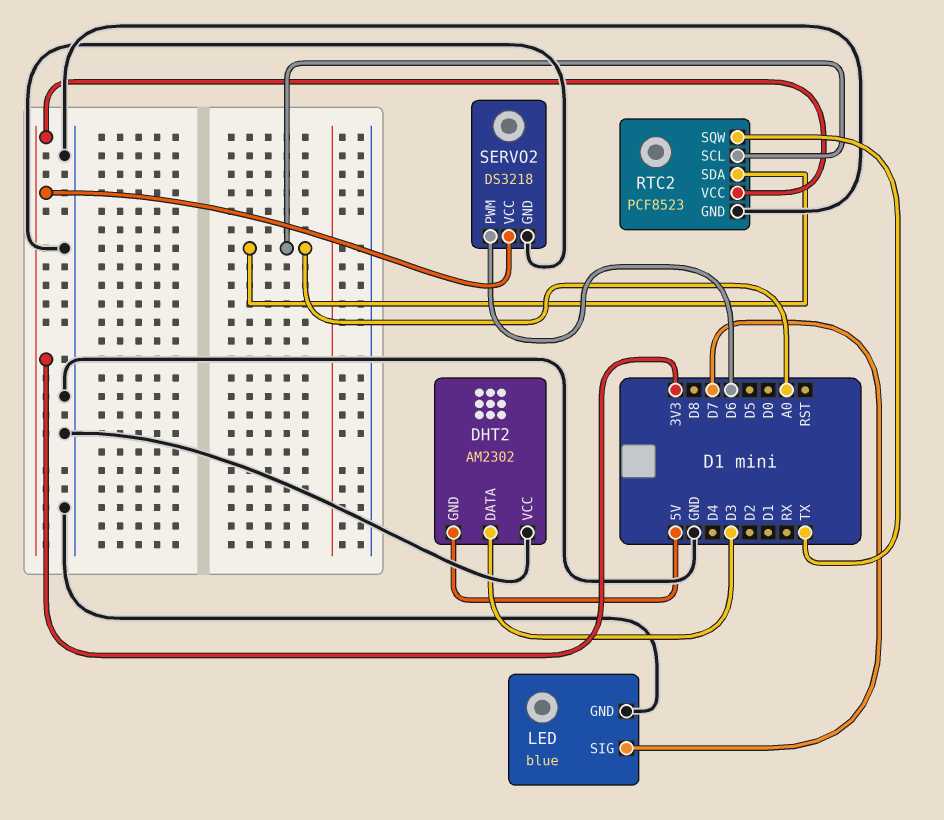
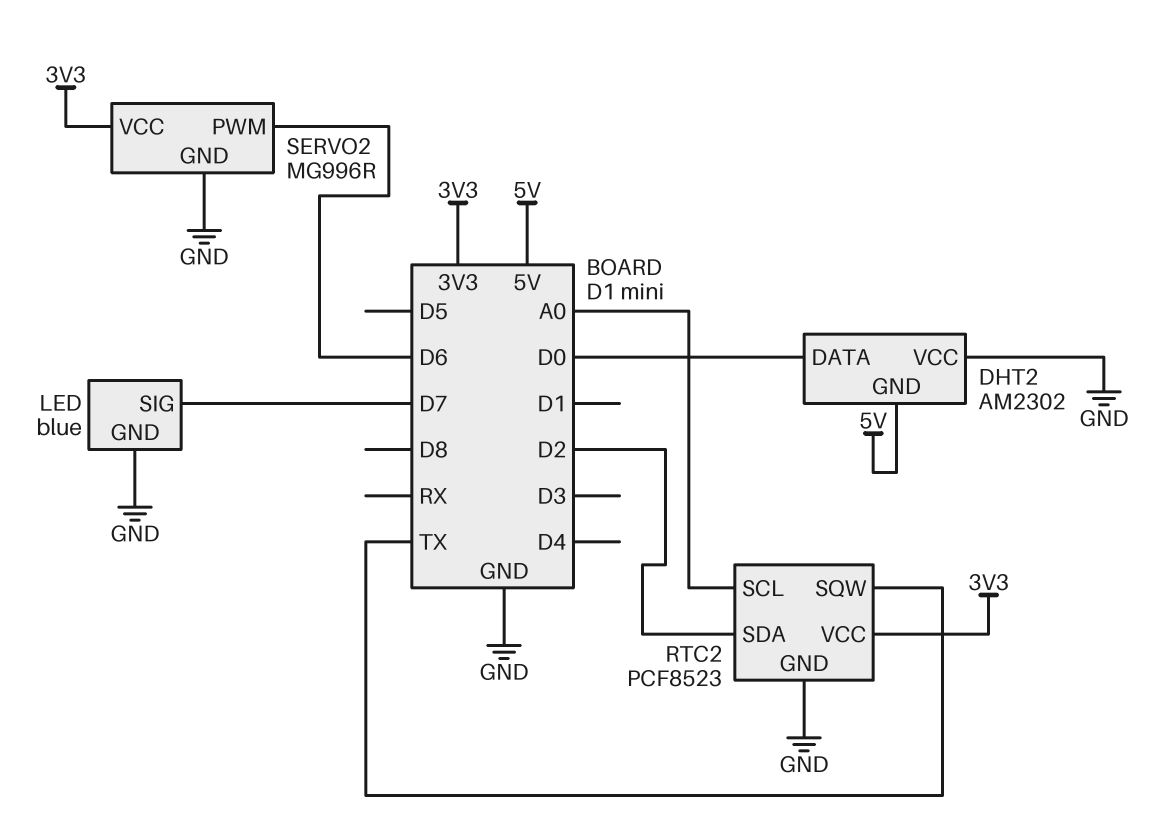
DHT2 pin DATA: D3 -> D0
RTC2 pin SDA: A0 -> D2
SERVO2: DS3218 -> MG996R

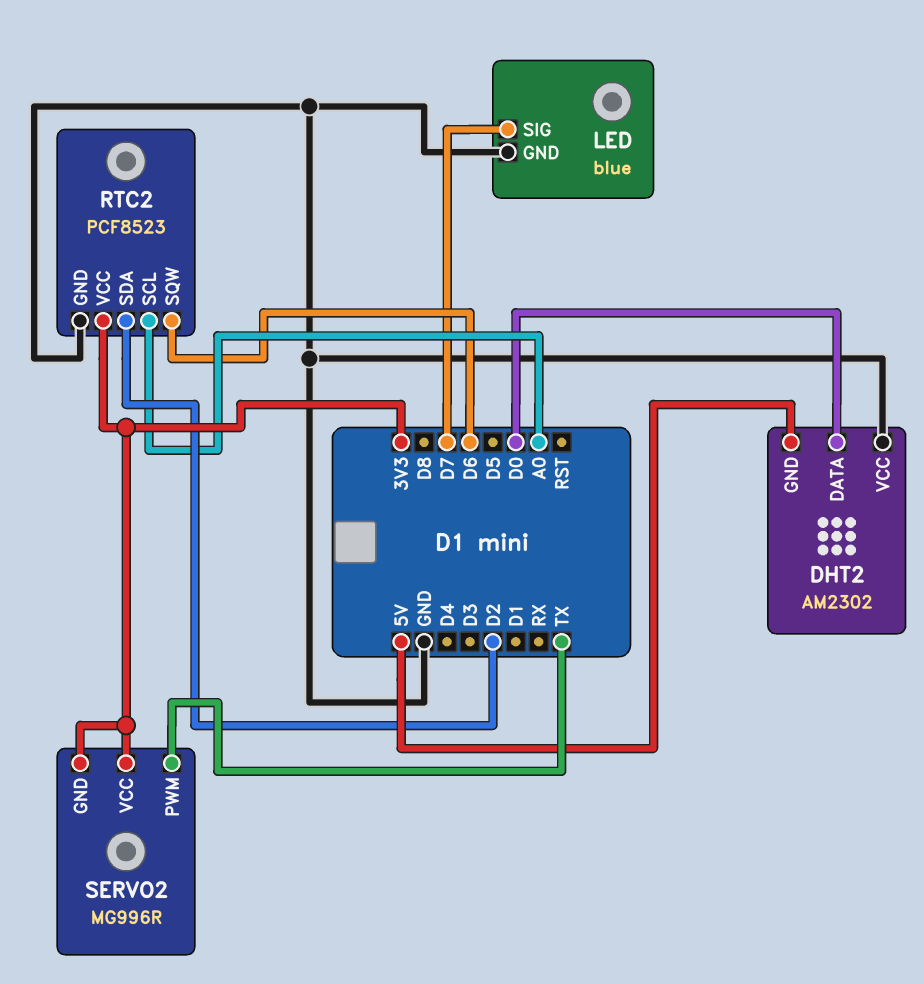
RTC2 pin SQW: TX -> D6
SERVO2 pin GND: GND -> 3V3
SERVO2 pin PWM: D6 -> TX

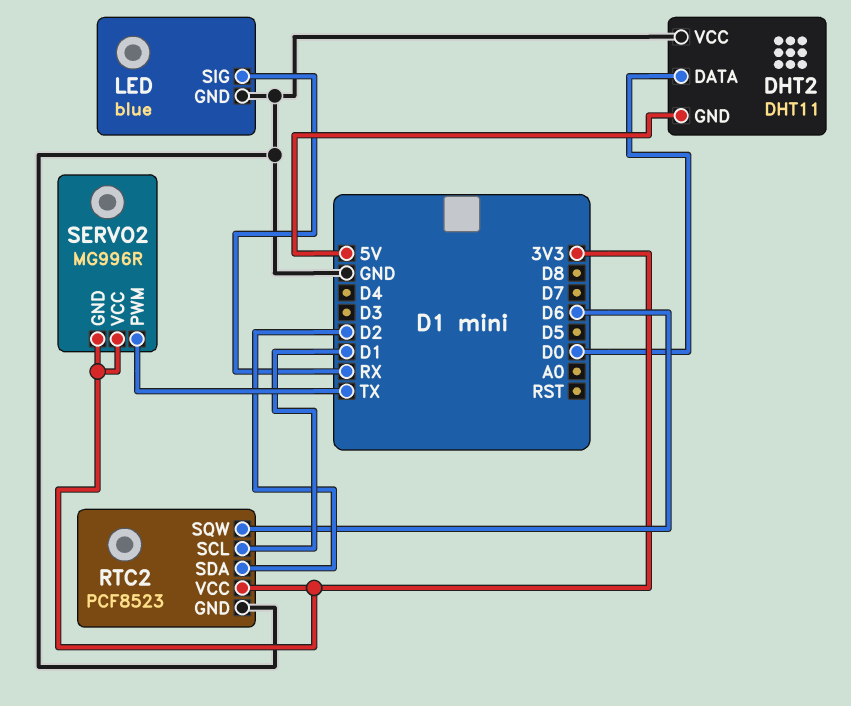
DHT2: AM2302 -> DHT11
LED pin SIG: D7 -> RX
RTC2 pin SCL: A0 -> D1

